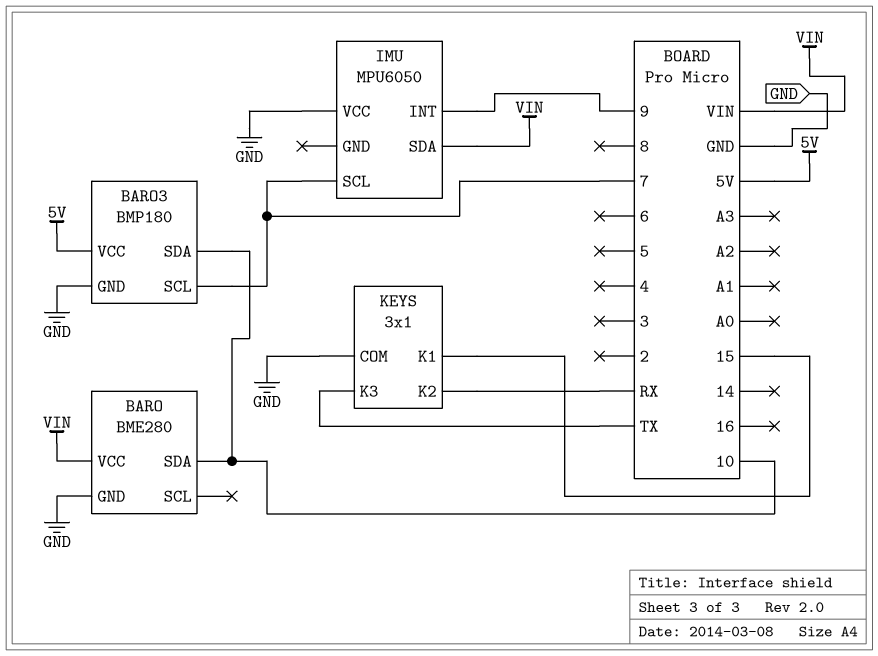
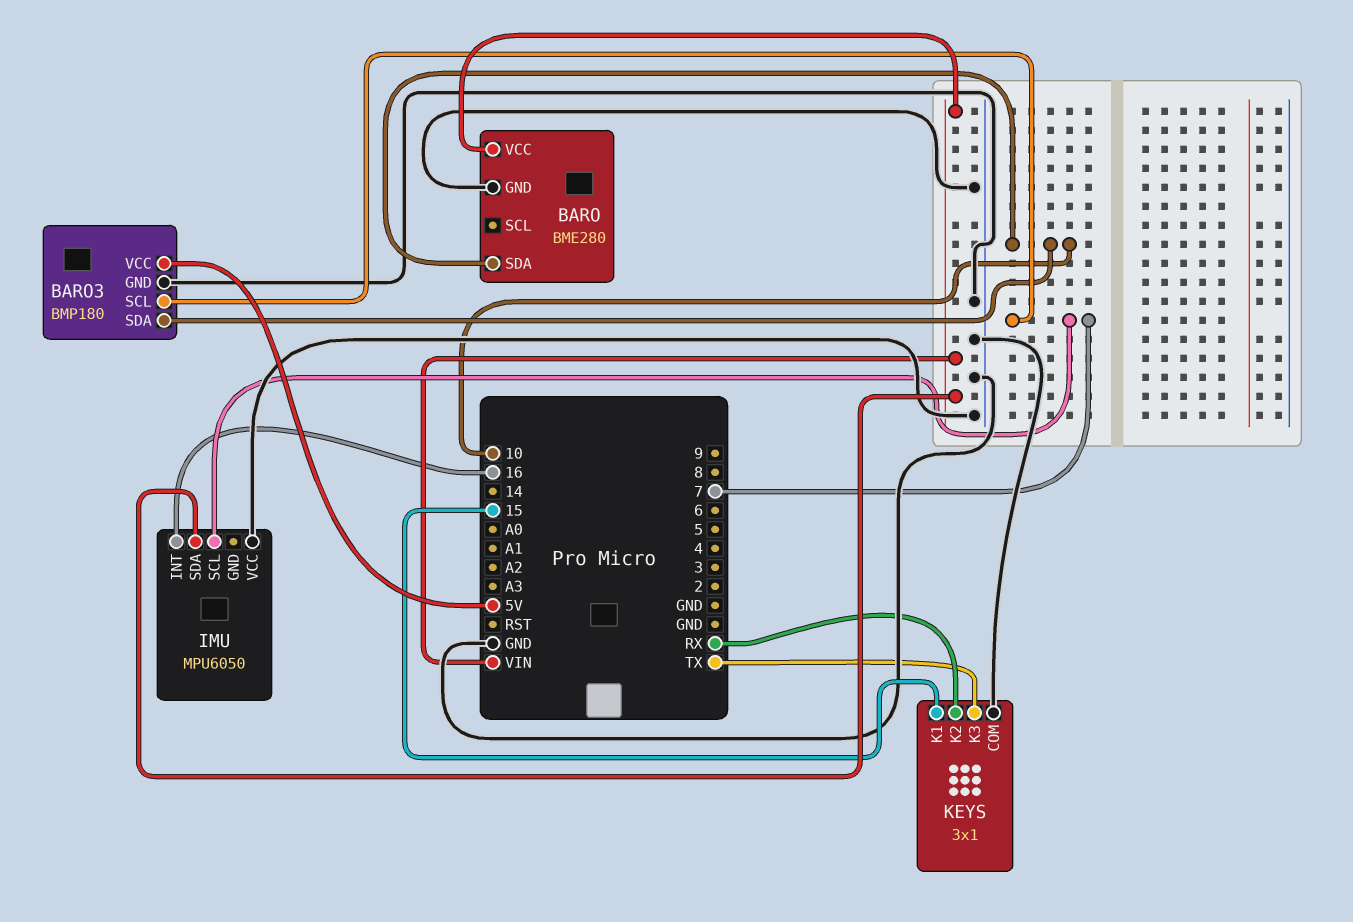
IMU pin INT: 9 -> 16

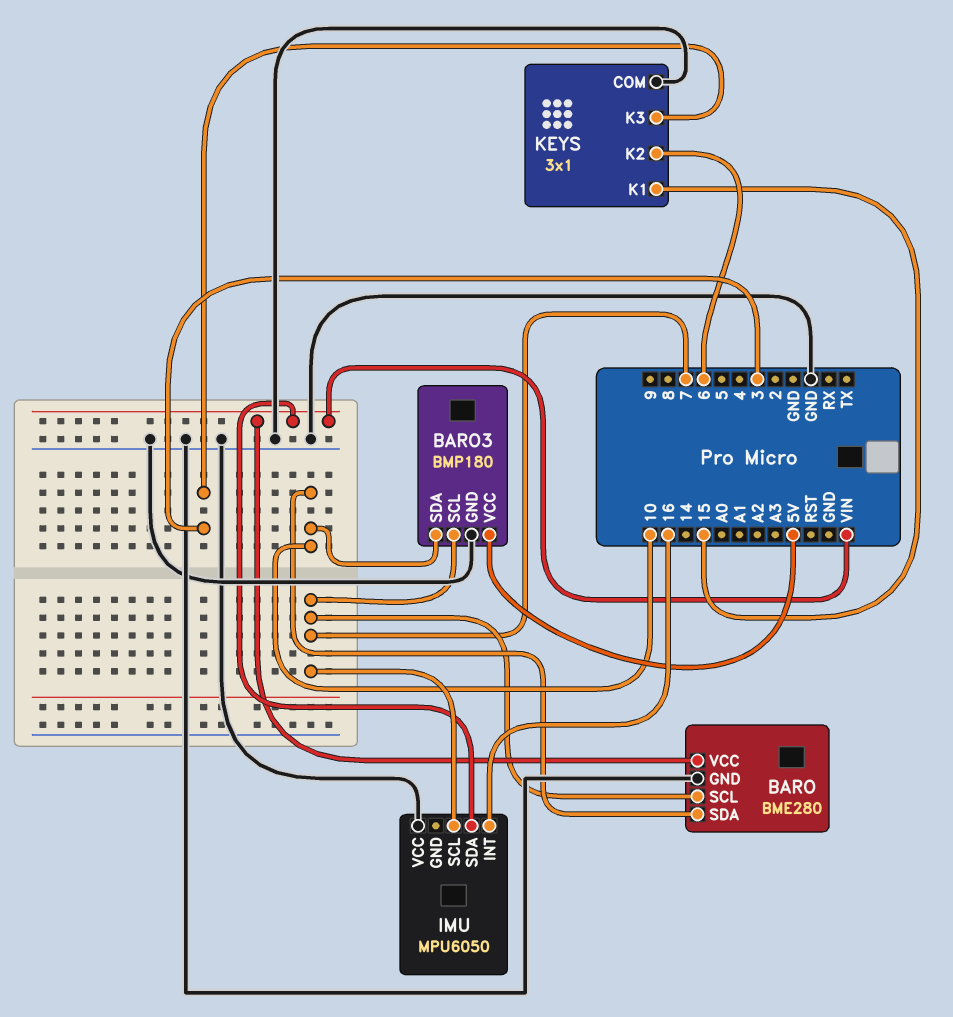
BARO pin SCL: none -> 7
KEYS pin K2: RX -> 6
KEYS pin K3: TX -> 3

